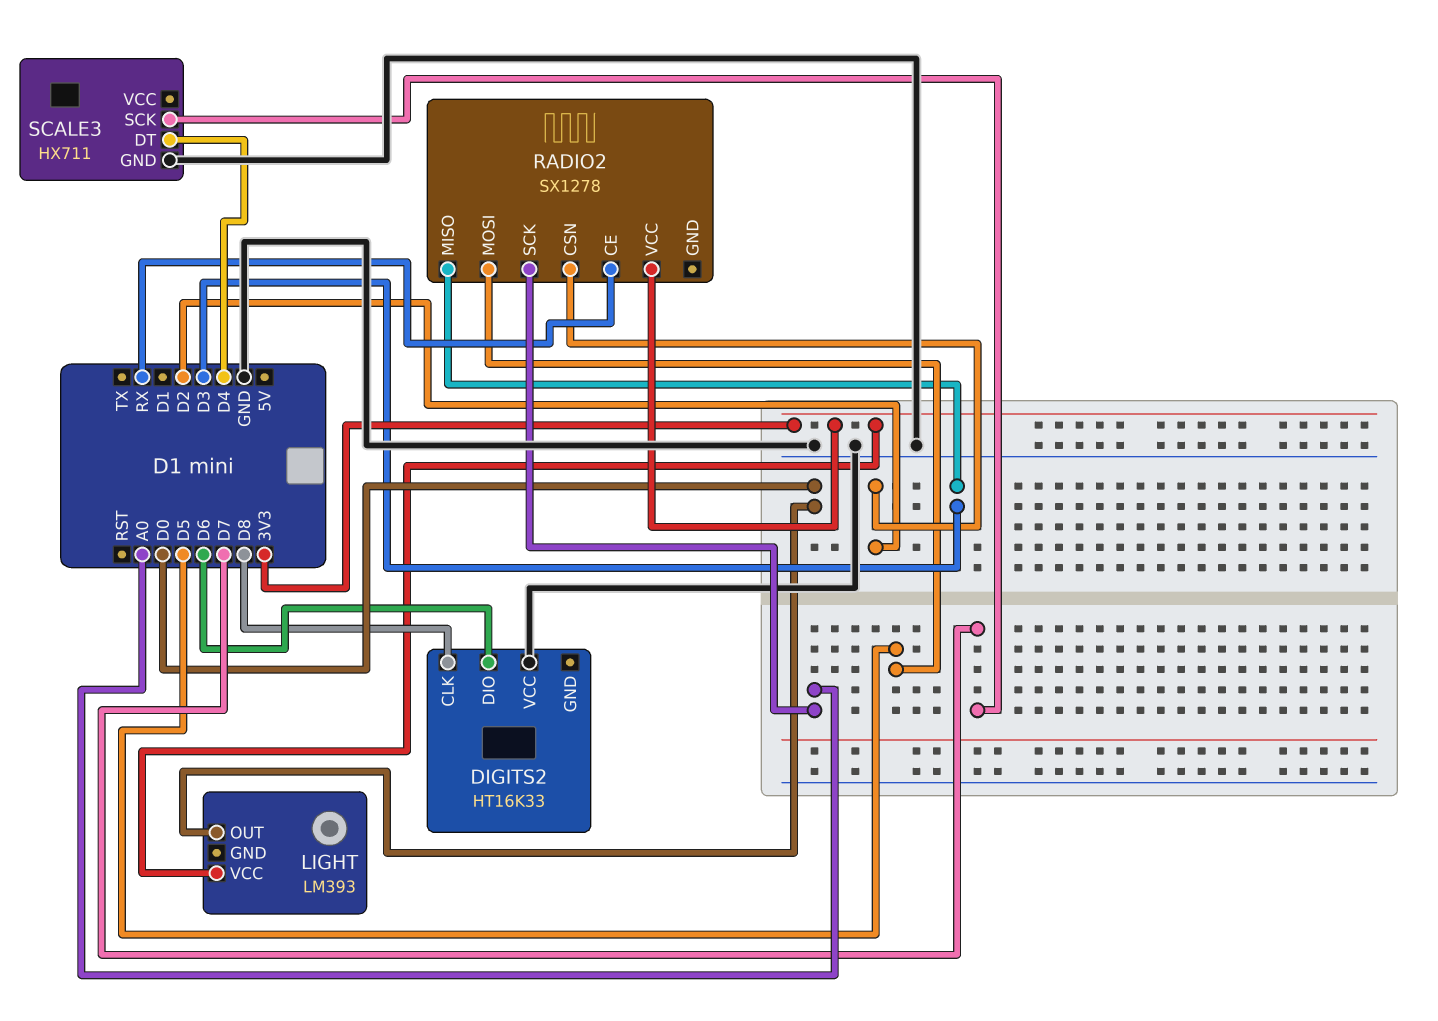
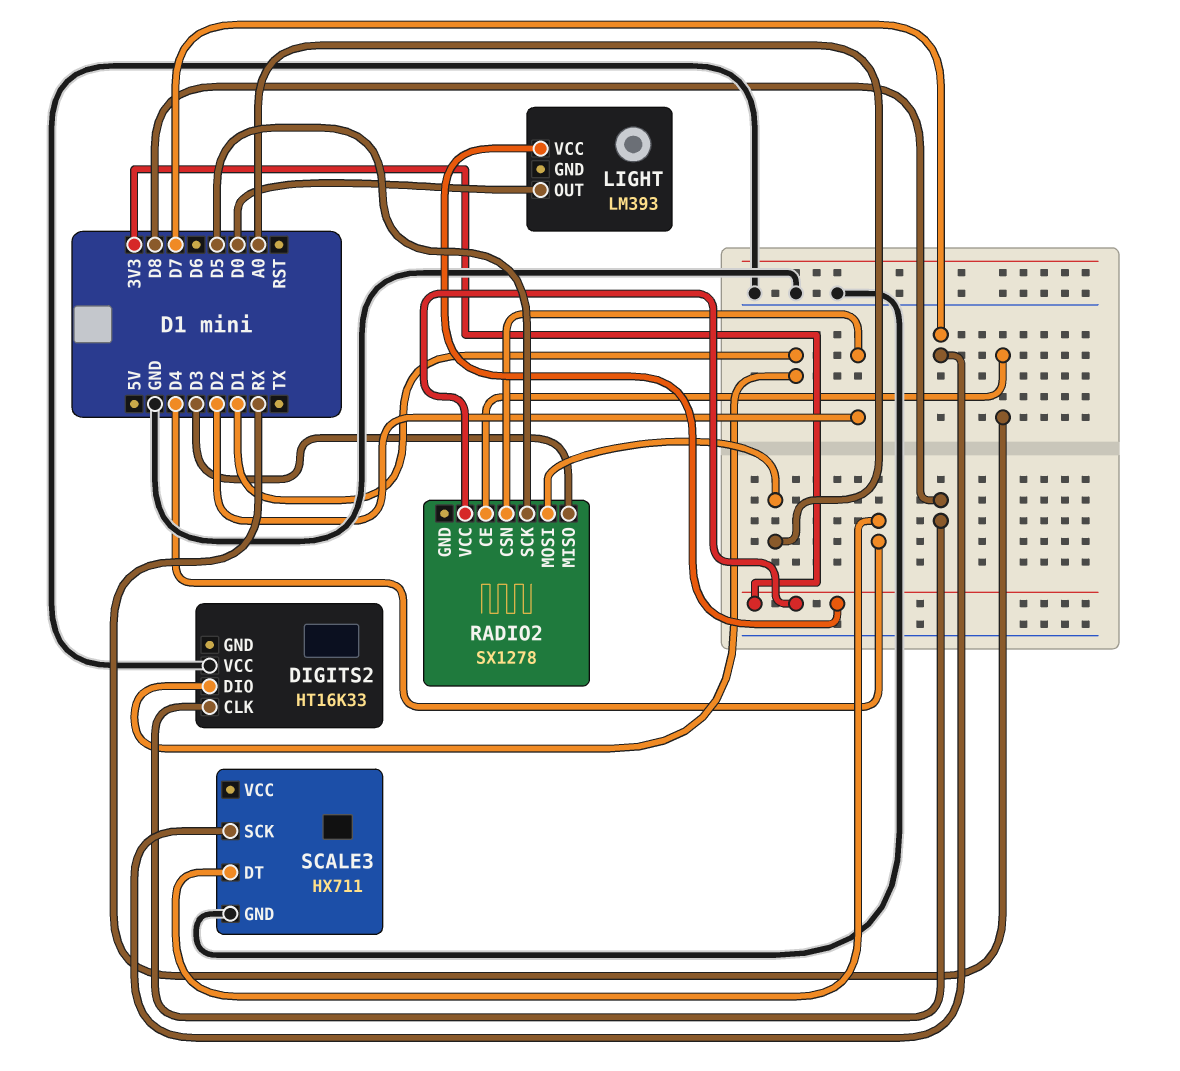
DIGITS2 pin DIO: D6 -> D1
RADIO2 pin MOSI: D5 -> A0
RADIO2 pin SCK: A0 -> D5

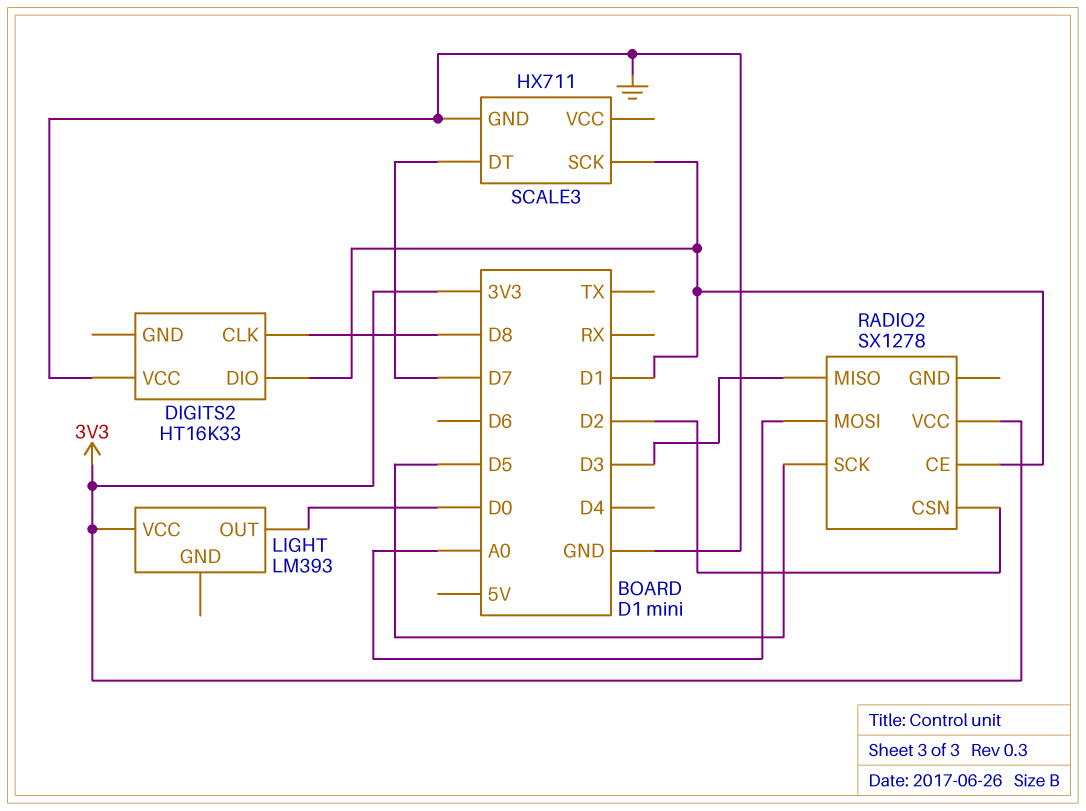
RADIO2 pin CE: RX -> D1
SCALE3 pin DT: D4 -> D7
SCALE3 pin SCK: D7 -> D1

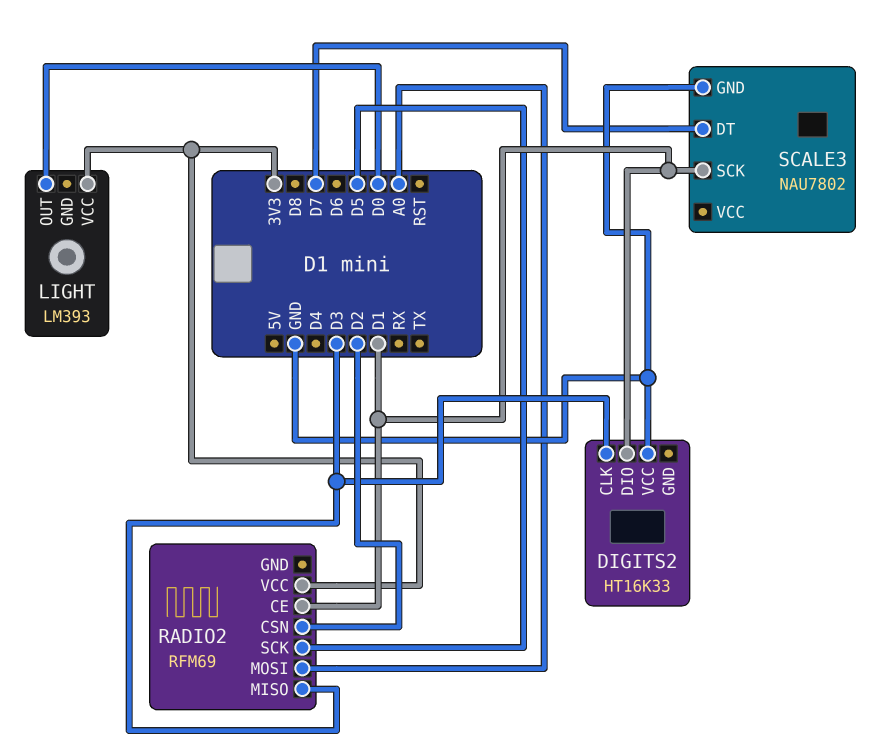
DIGITS2 pin CLK: D8 -> D3
RADIO2: SX1278 -> RFM69
SCALE3: HX711 -> NAU7802

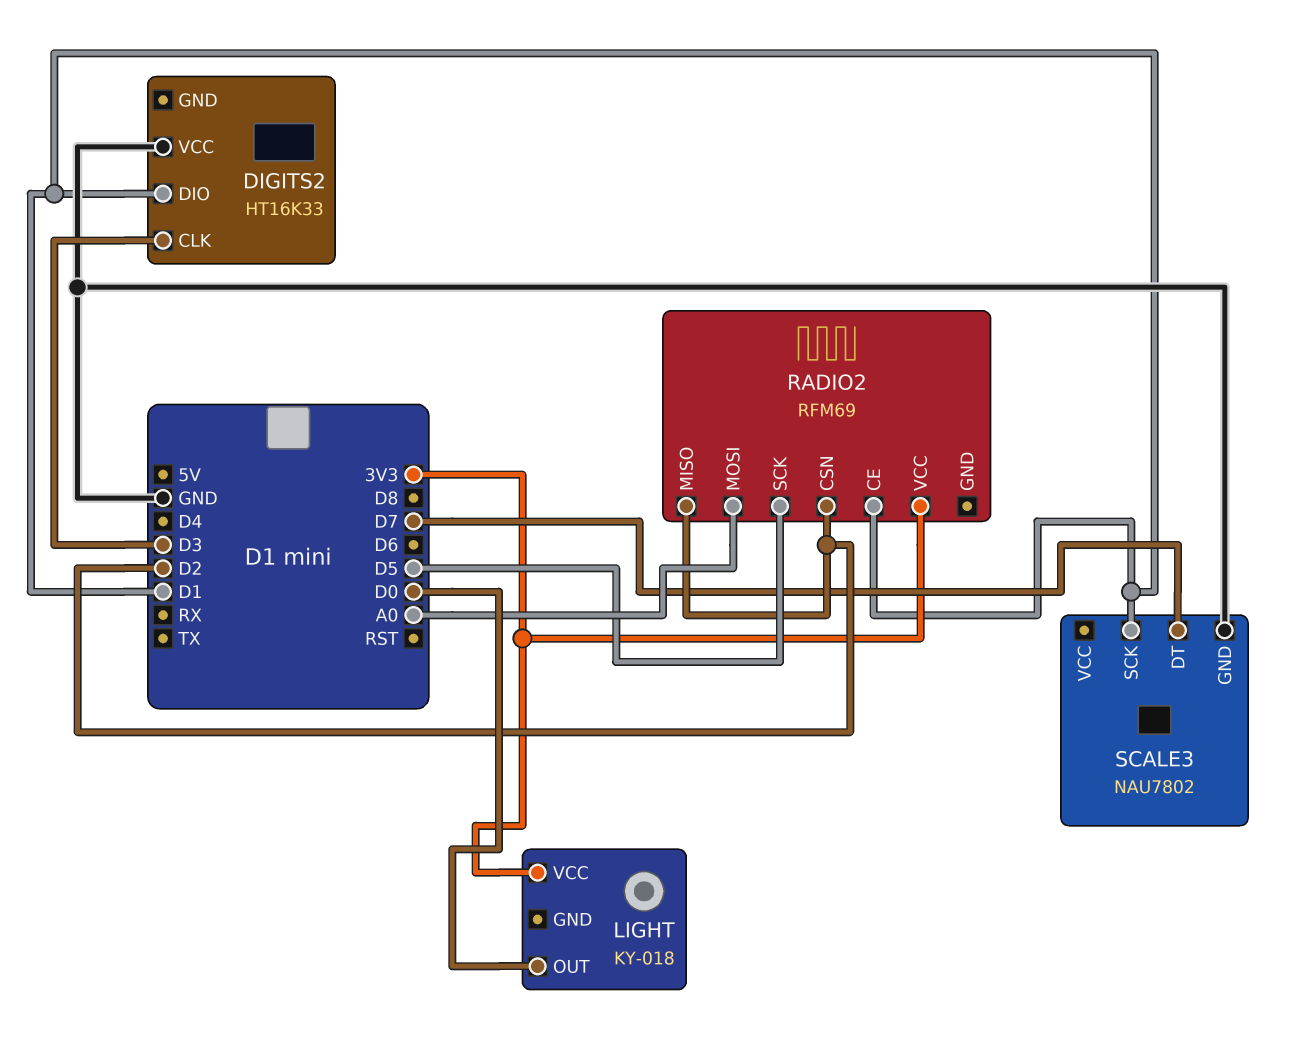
LIGHT: LM393 -> KY-018
RADIO2 pin MISO: D3 -> D2

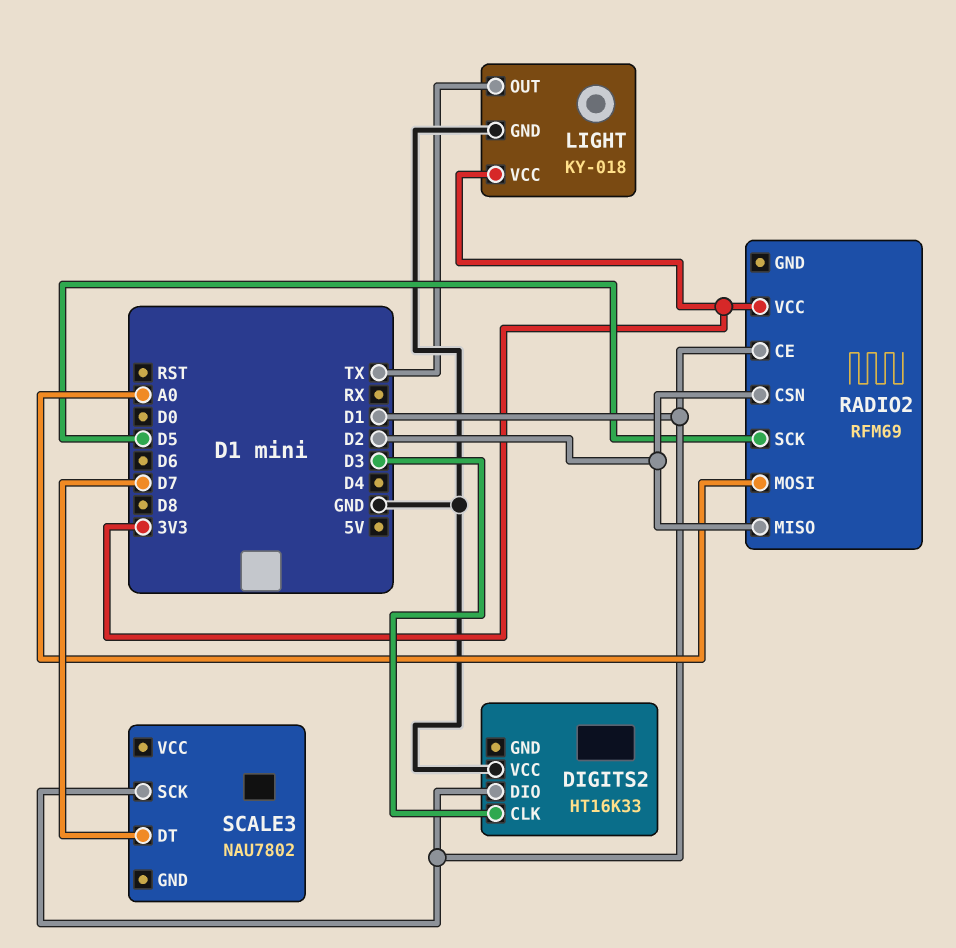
LIGHT pin GND: none -> GND
LIGHT pin OUT: D0 -> TX
SCALE3 pin GND: GND -> none

